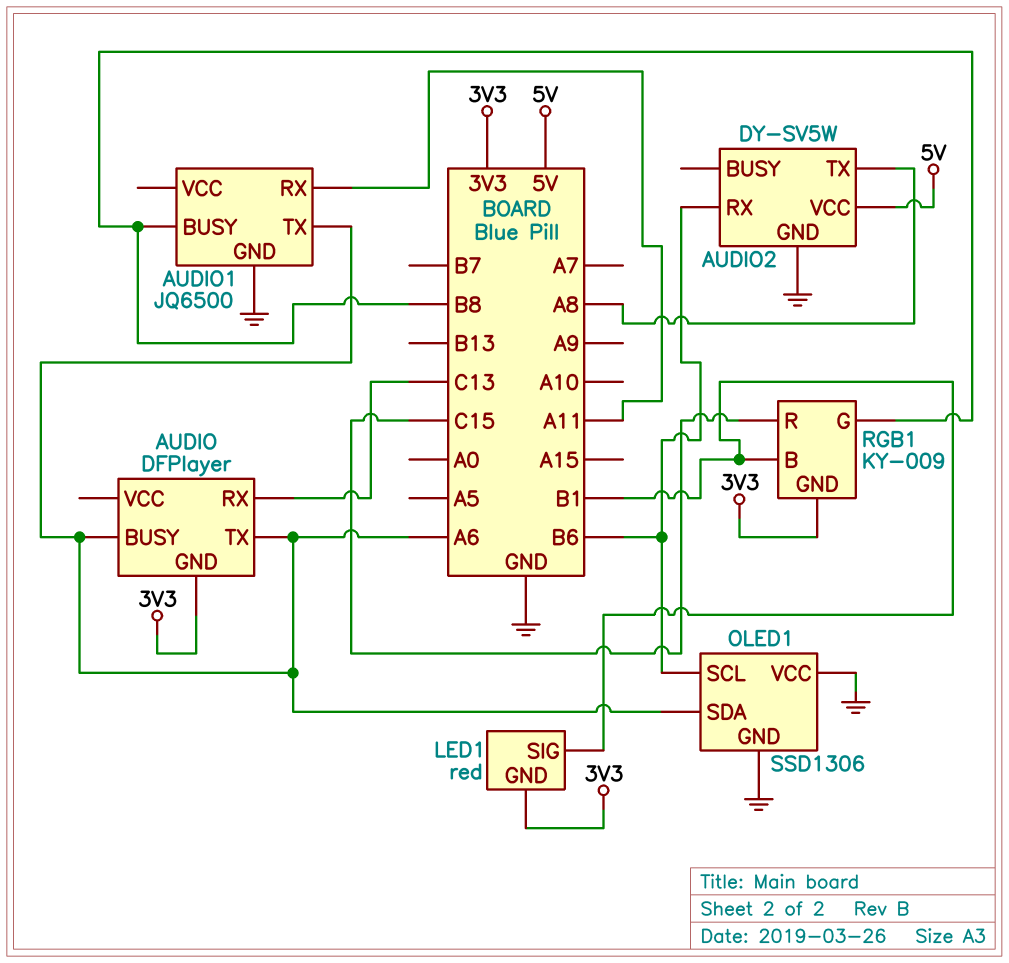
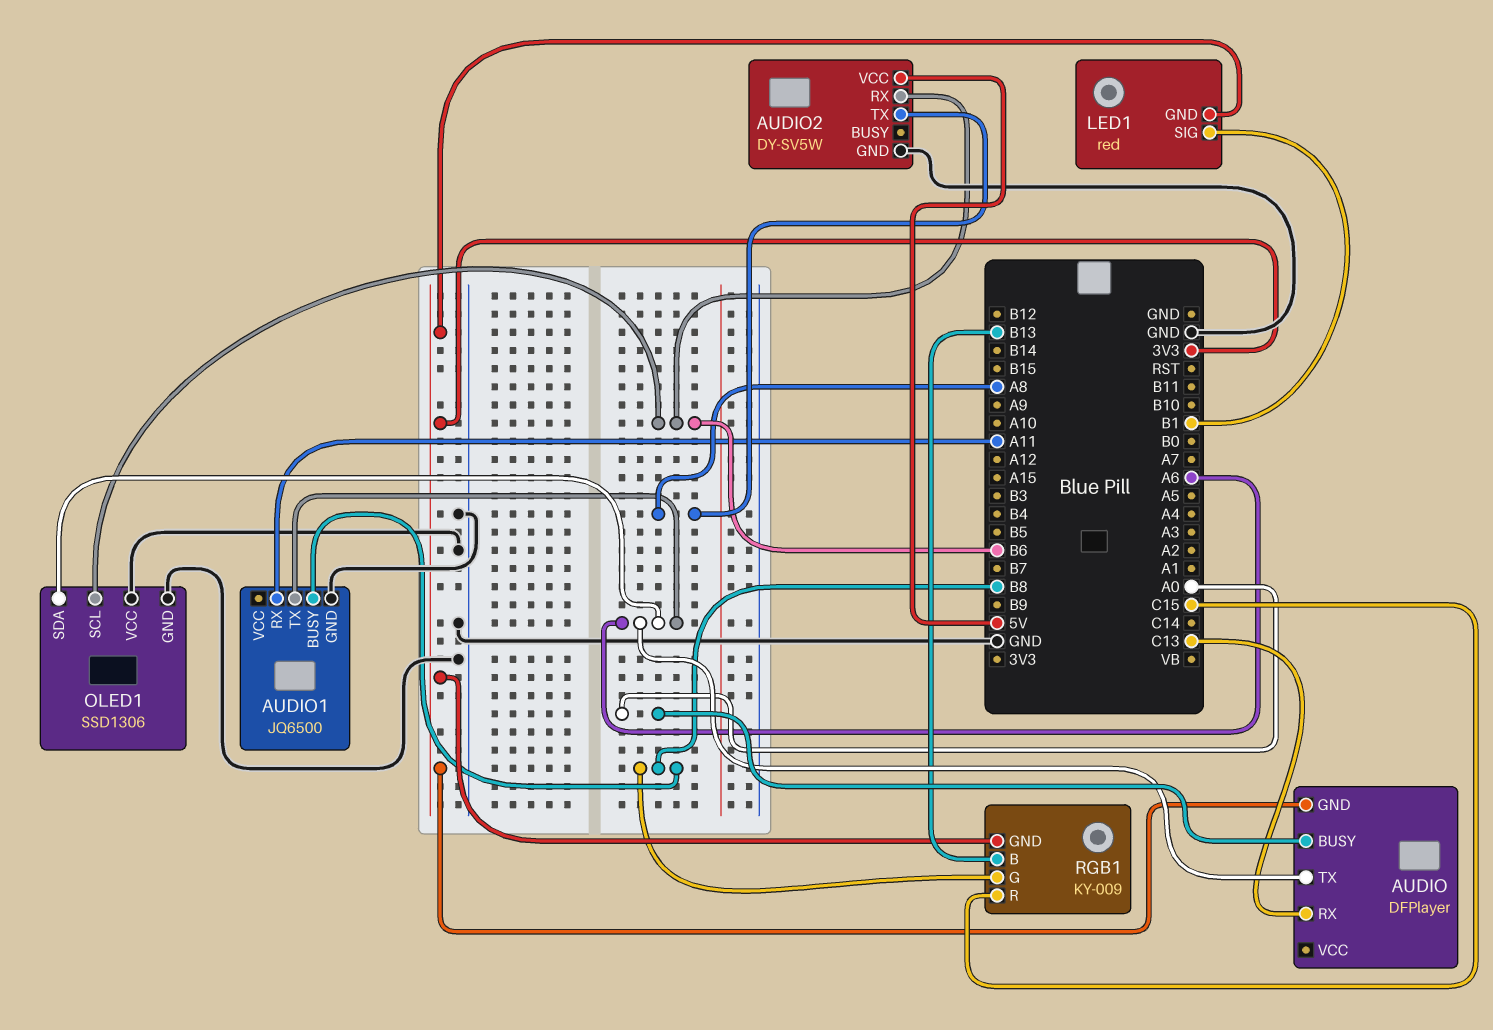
AUDIO pin BUSY: A6 -> A0
RGB1 pin B: B1 -> B13

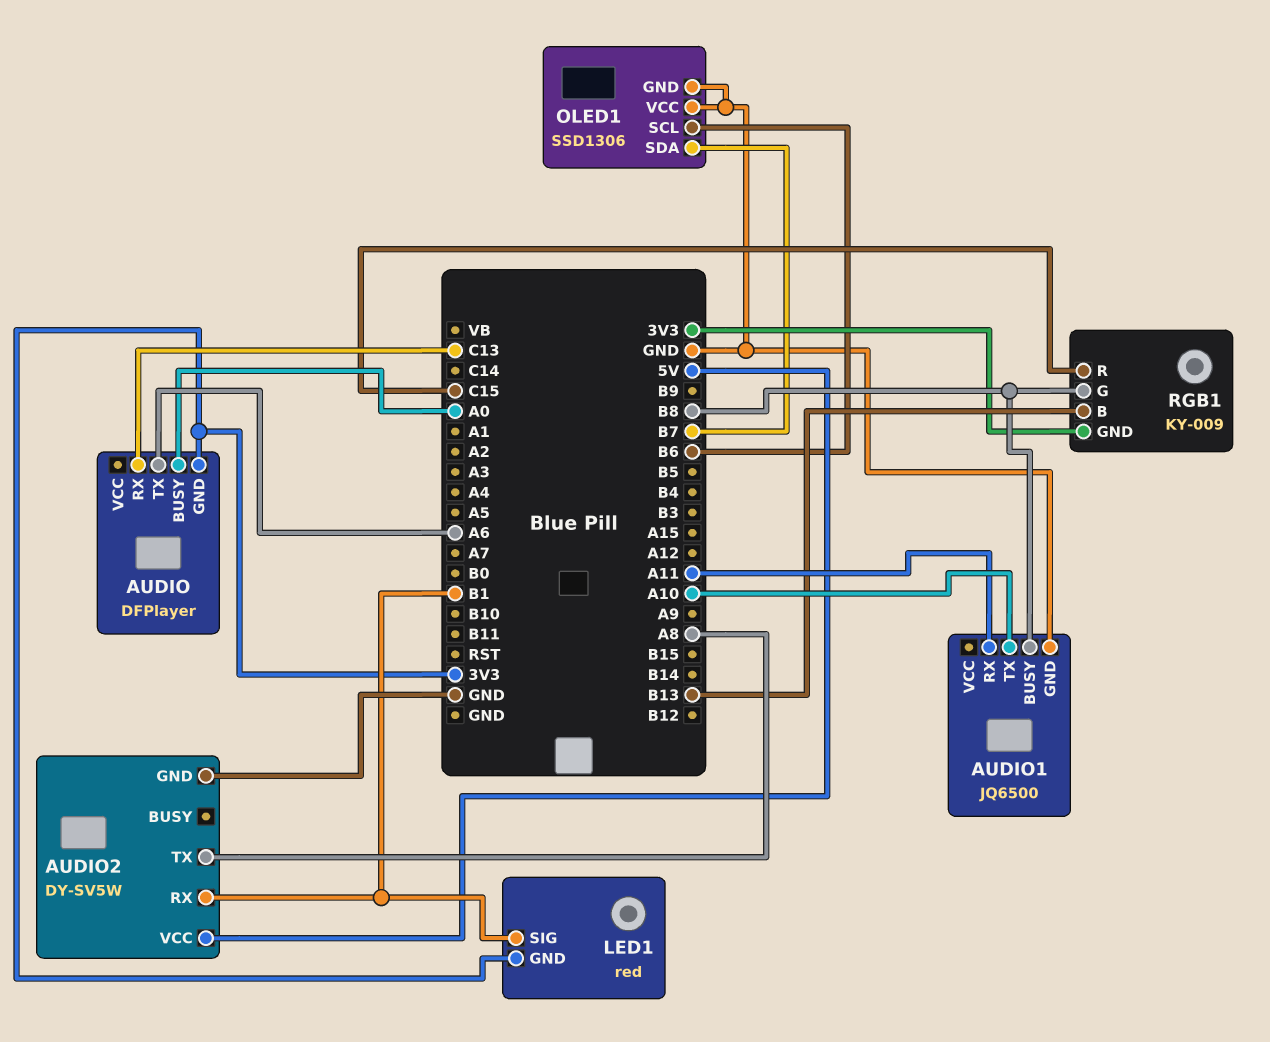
AUDIO1 pin TX: A6 -> A10
AUDIO2 pin RX: B6 -> B1
OLED1 pin SDA: A6 -> B7

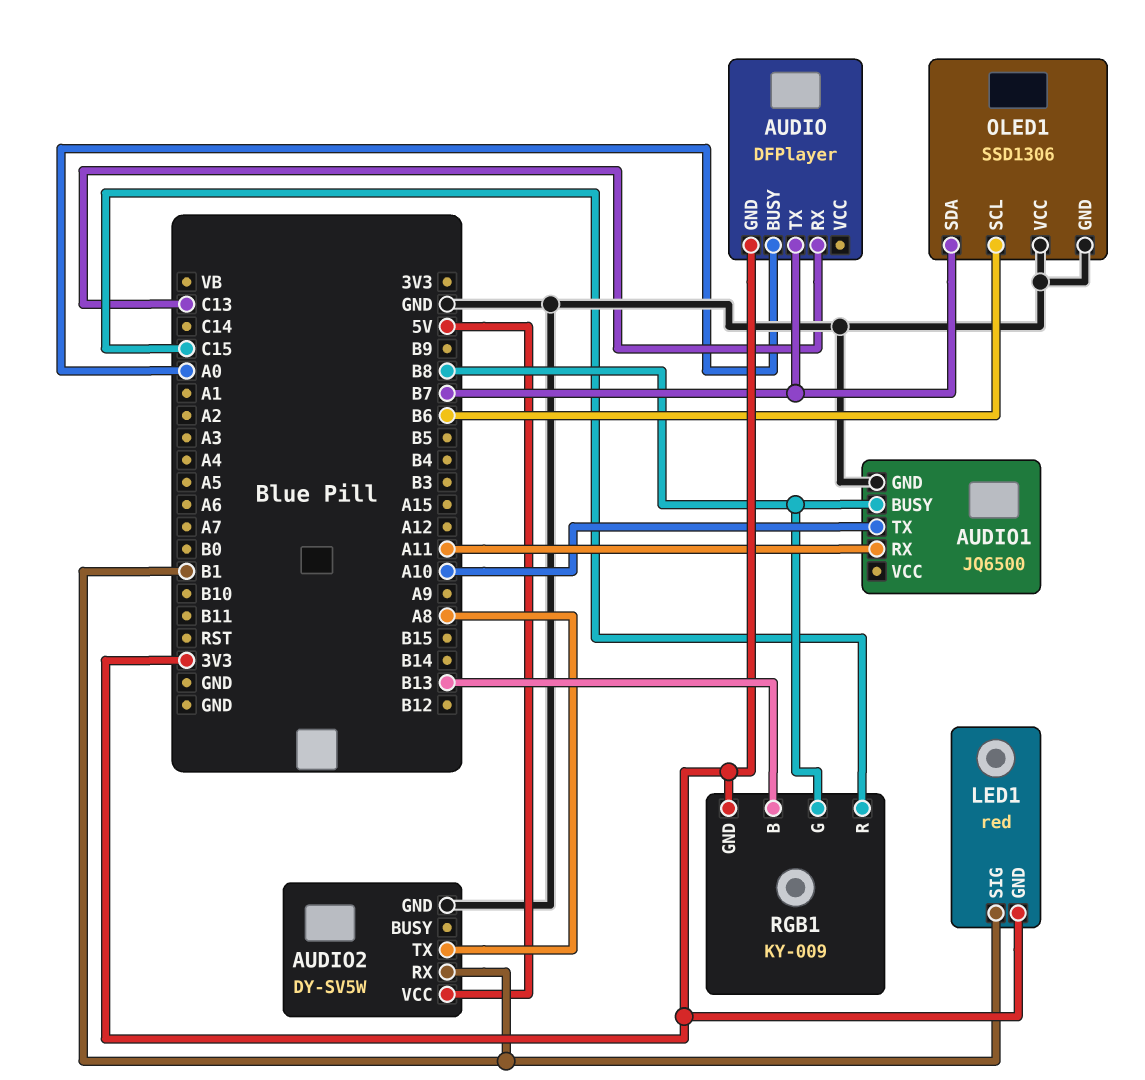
AUDIO pin TX: A6 -> B7

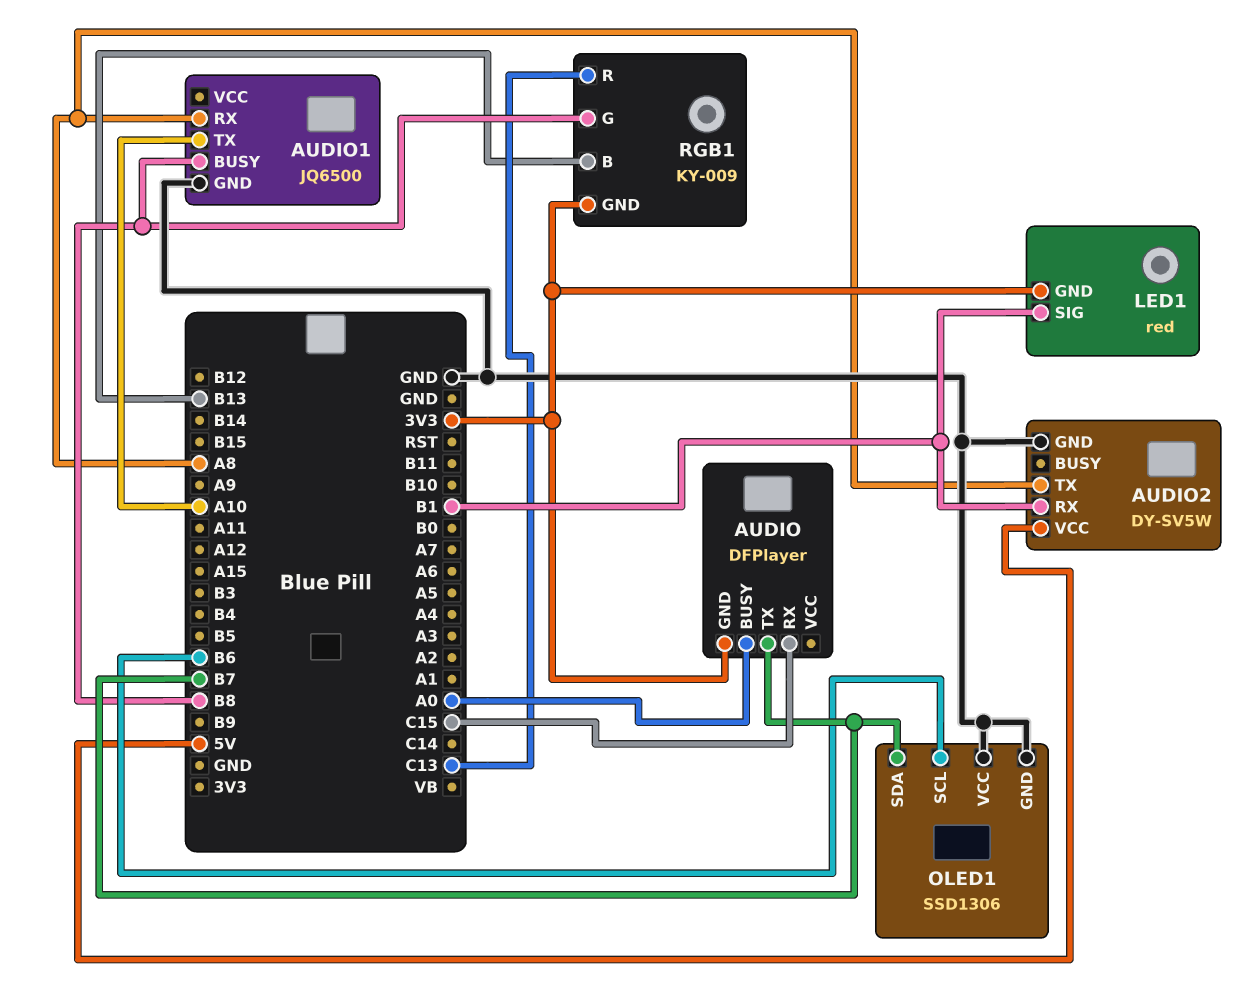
AUDIO pin RX: C13 -> C15
AUDIO1 pin RX: A11 -> A8
RGB1 pin R: C15 -> C13

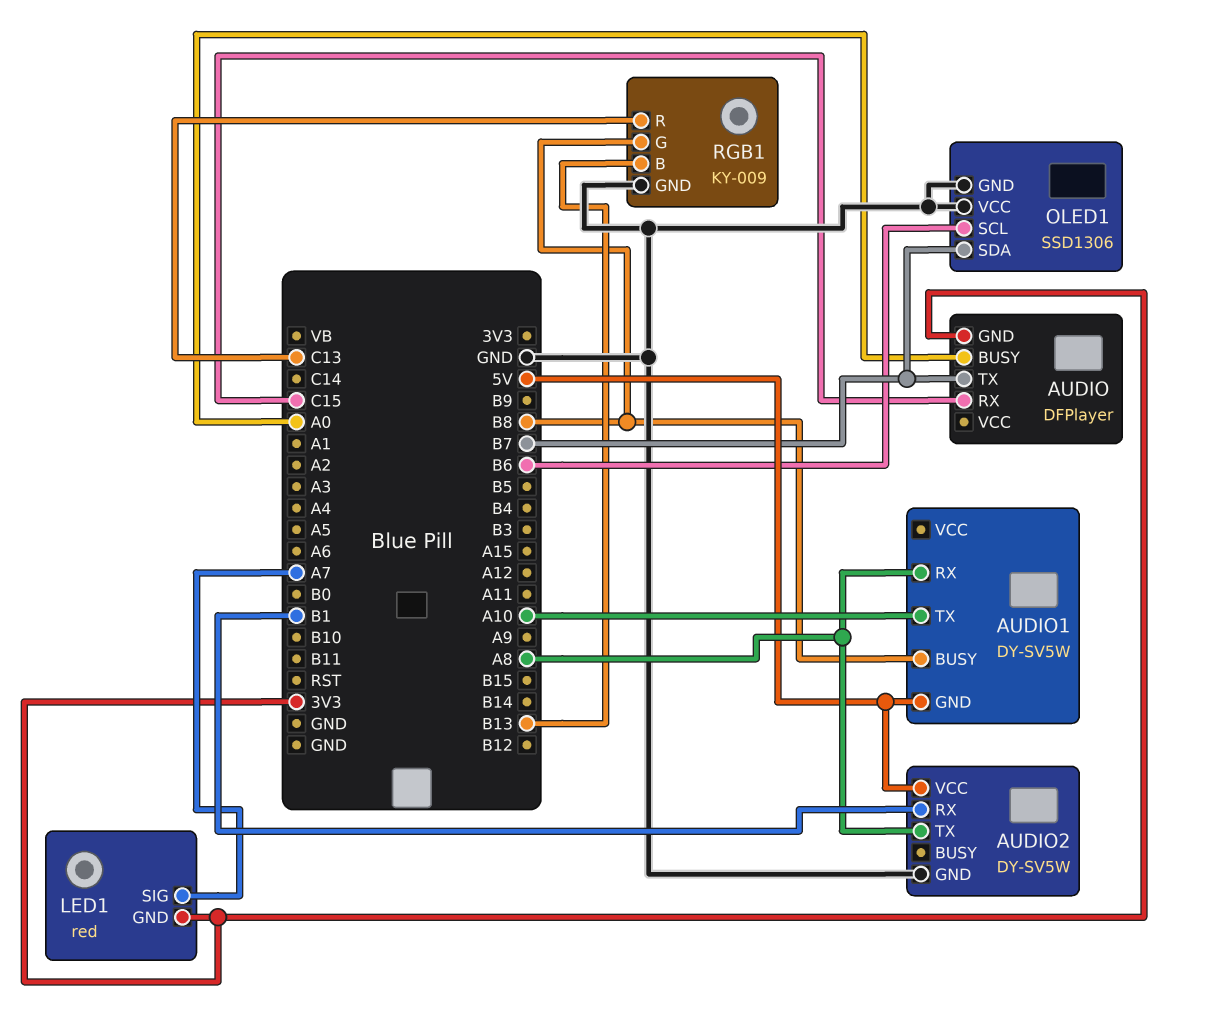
AUDIO1: JQ6500 -> DY-SV5W
AUDIO1 pin GND: GND -> 5V
LED1 pin SIG: B1 -> A7
RGB1 pin GND: 3V3 -> GND

